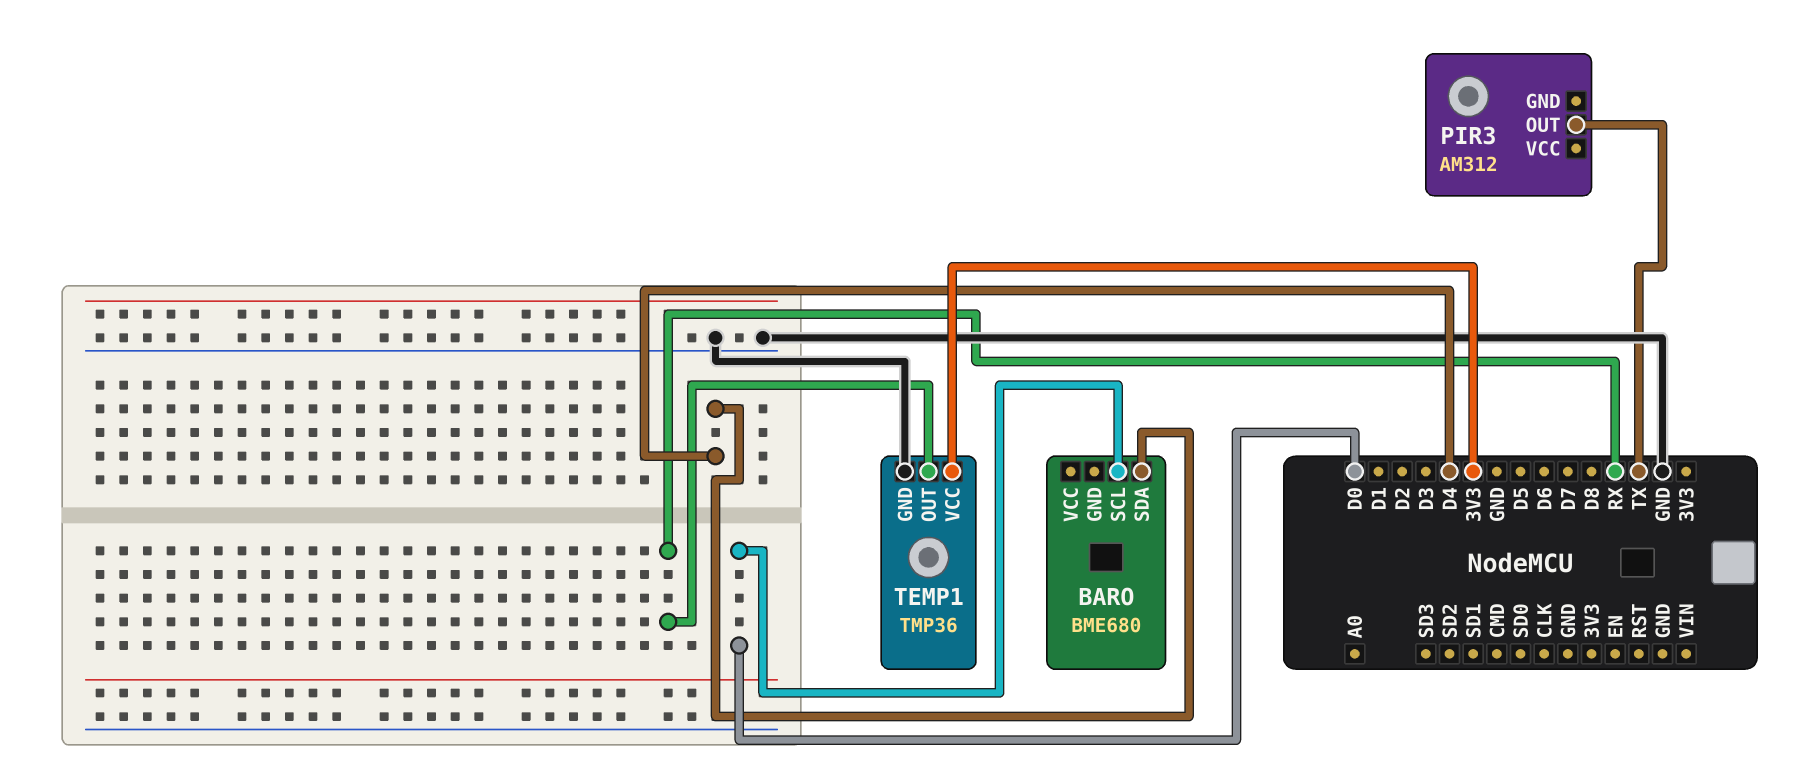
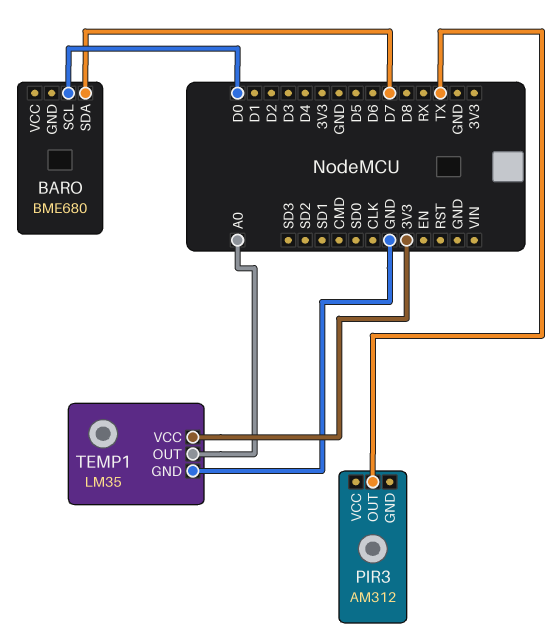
BARO pin SDA: D4 -> D7
TEMP1: TMP36 -> LM35
TEMP1 pin OUT: RX -> A0

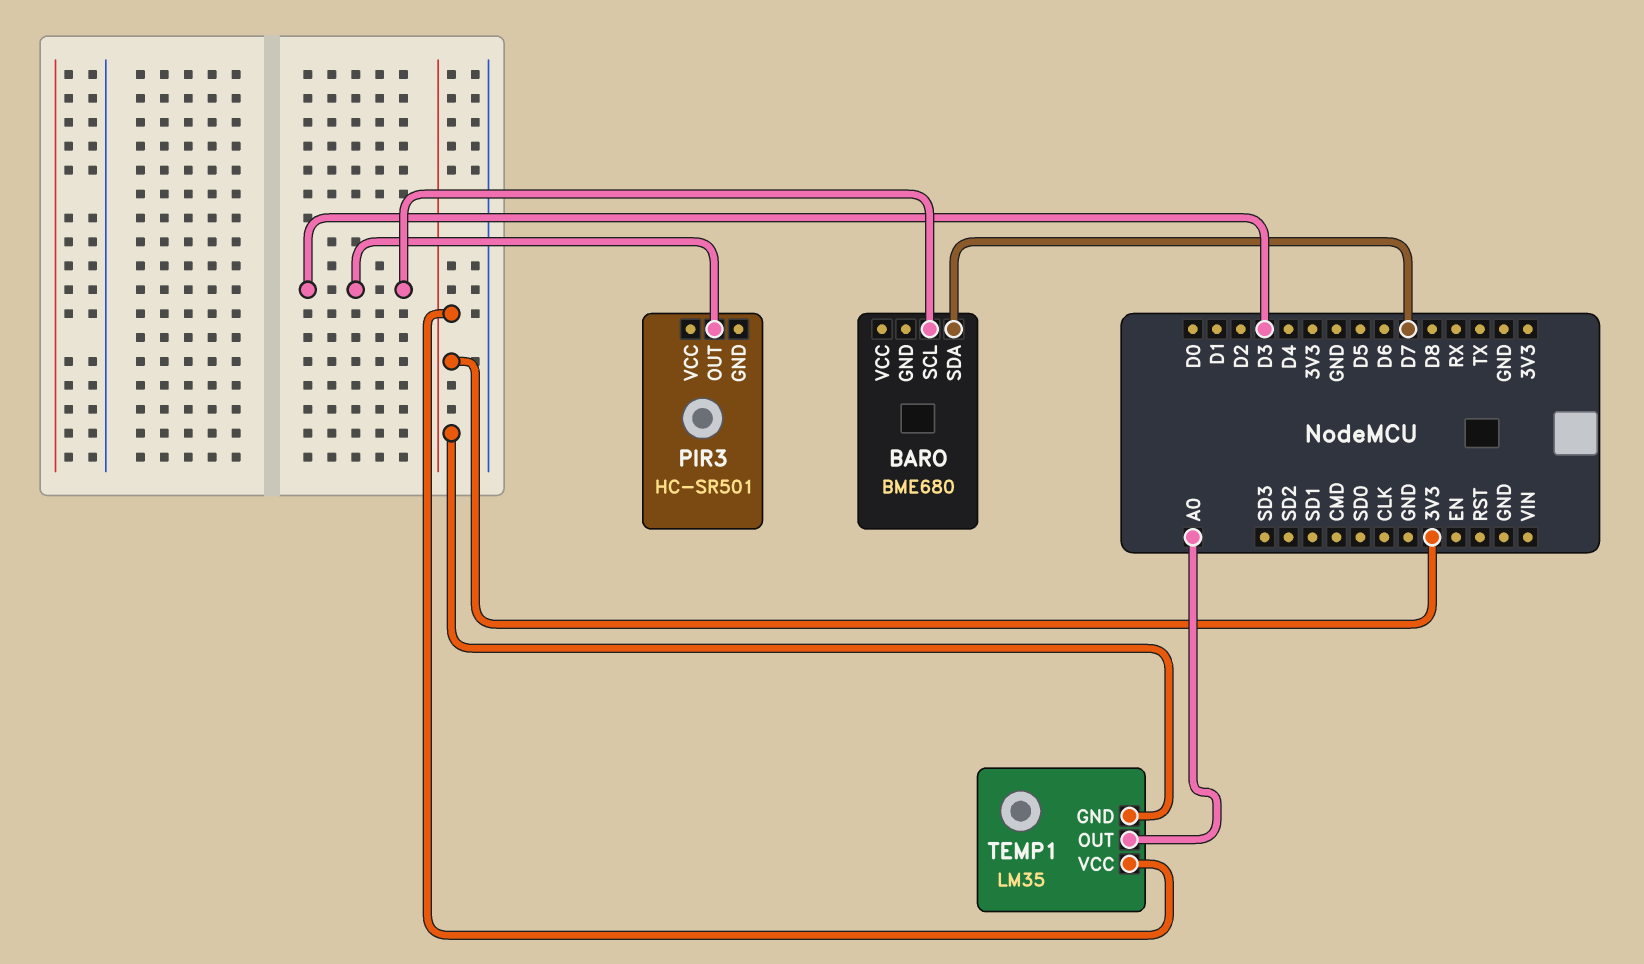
BARO pin SCL: D0 -> D3
PIR3: AM312 -> HC-SR501
PIR3 pin OUT: TX -> D3
TEMP1 pin GND: GND -> 3V3

